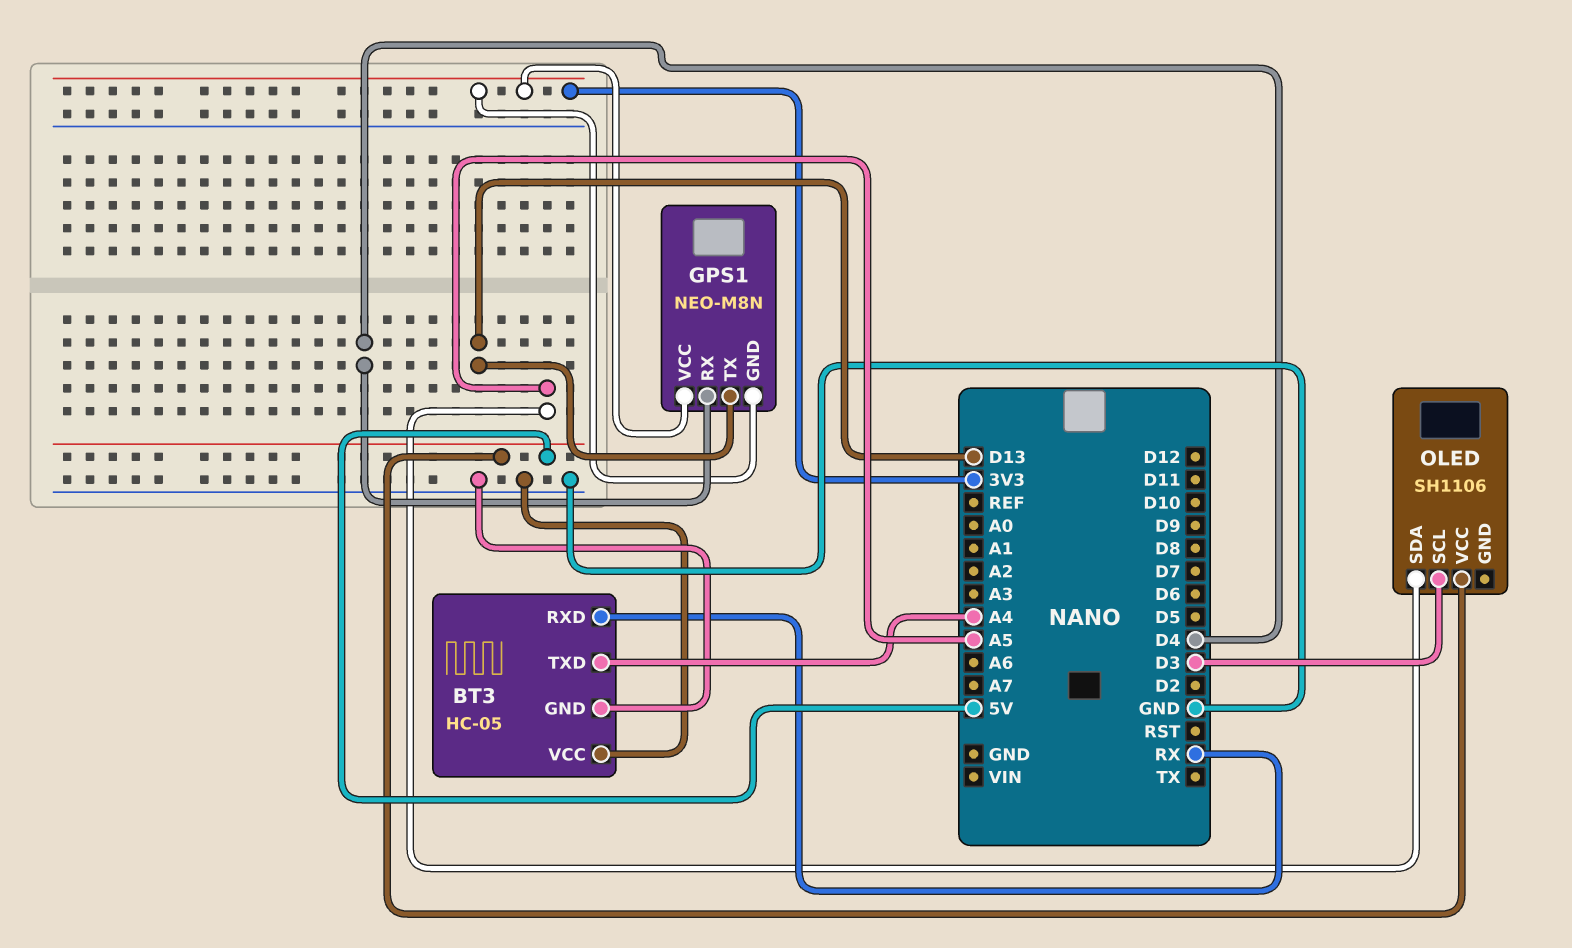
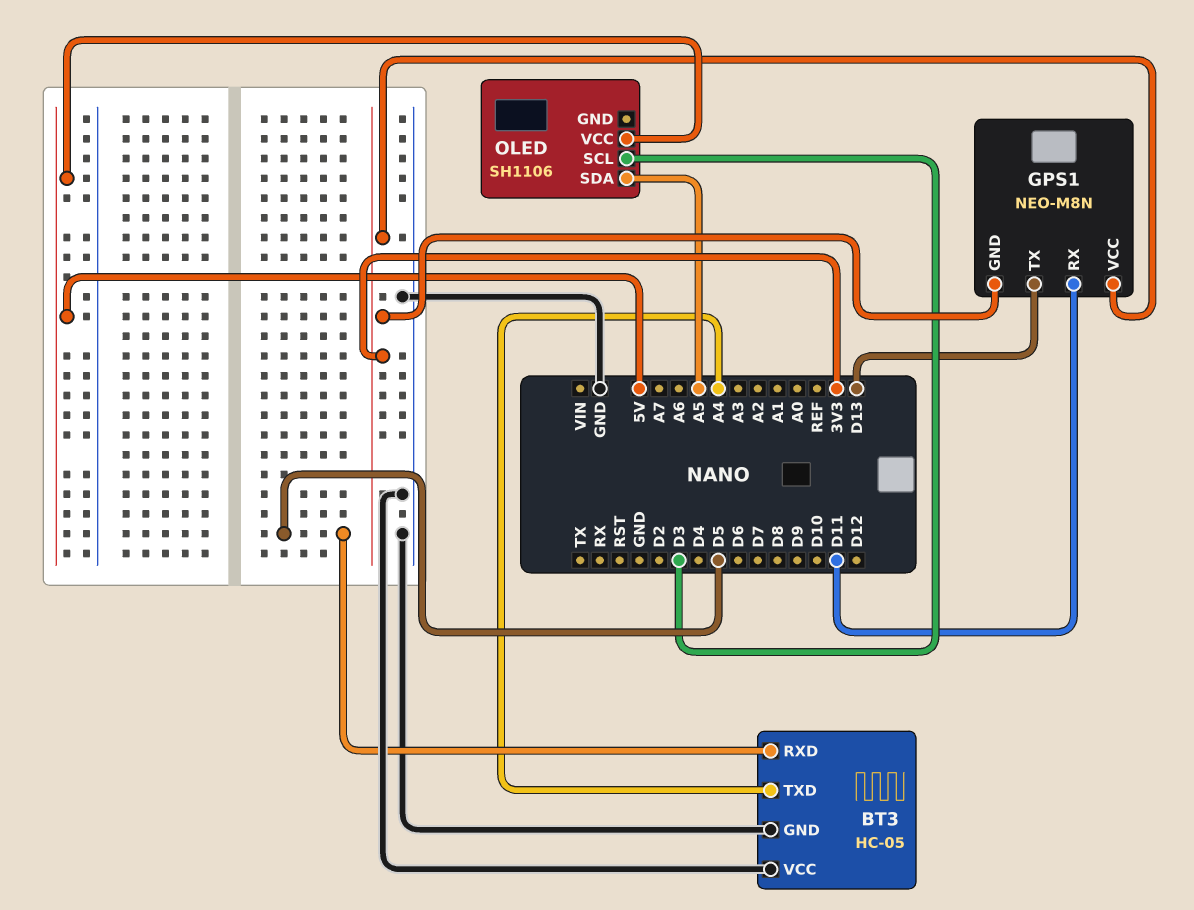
BT3 pin RXD: RX -> D5
GPS1 pin RX: D4 -> D11

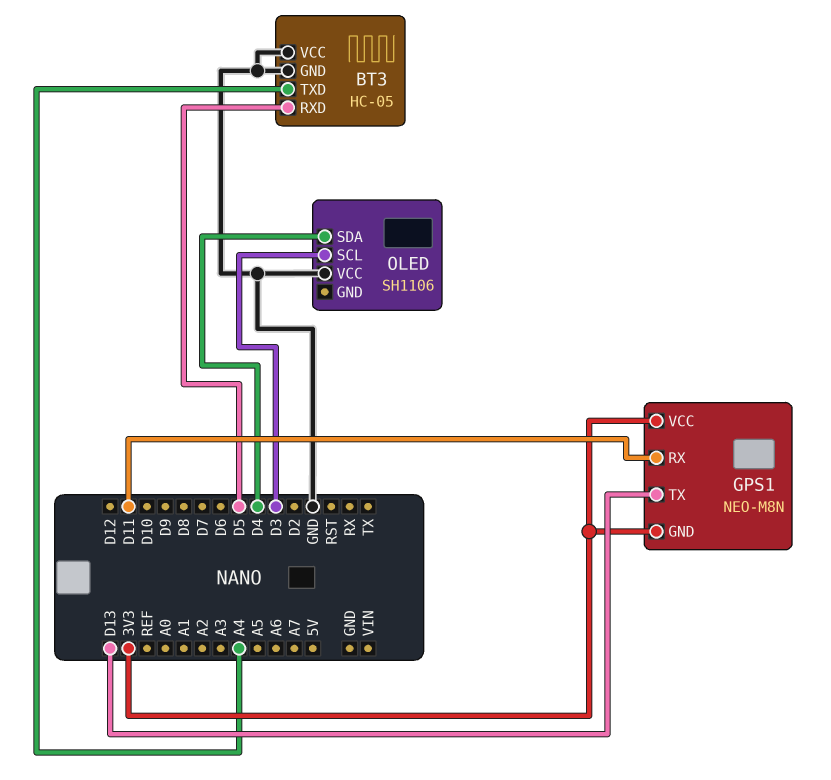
OLED pin SDA: A5 -> D4
OLED pin VCC: 5V -> GND

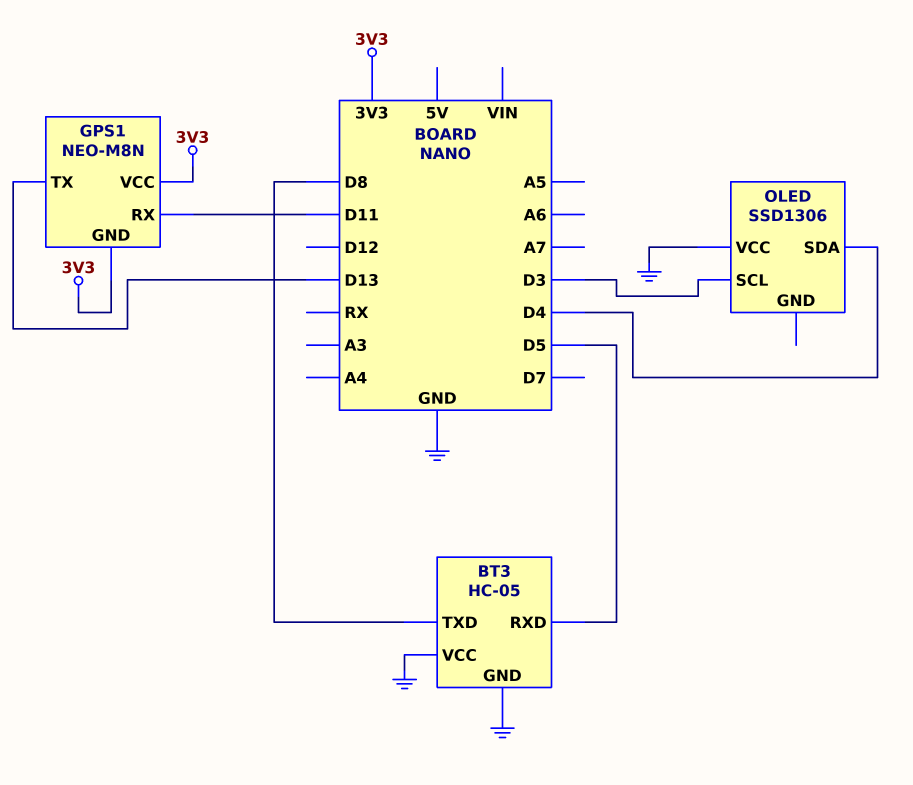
BT3 pin TXD: A4 -> D8
OLED: SH1106 -> SSD1306

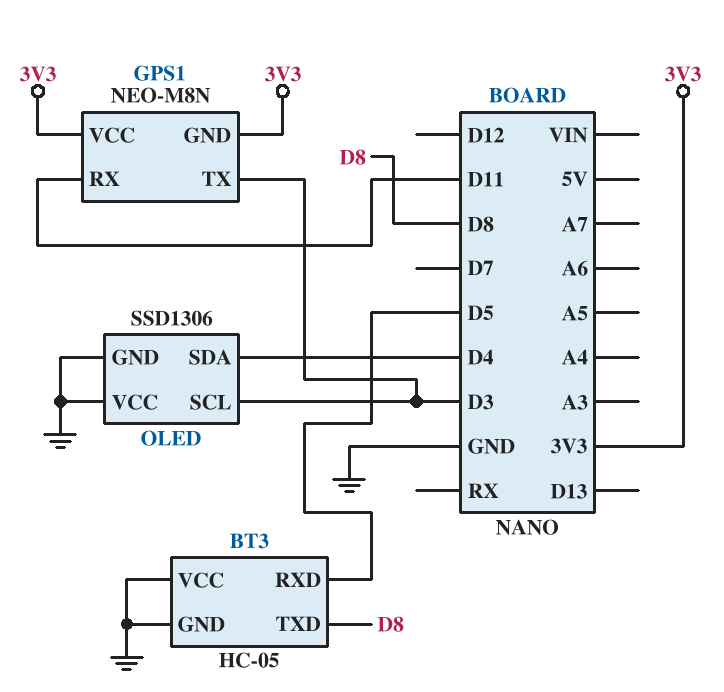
GPS1 pin TX: D13 -> D3
OLED pin GND: none -> GND

